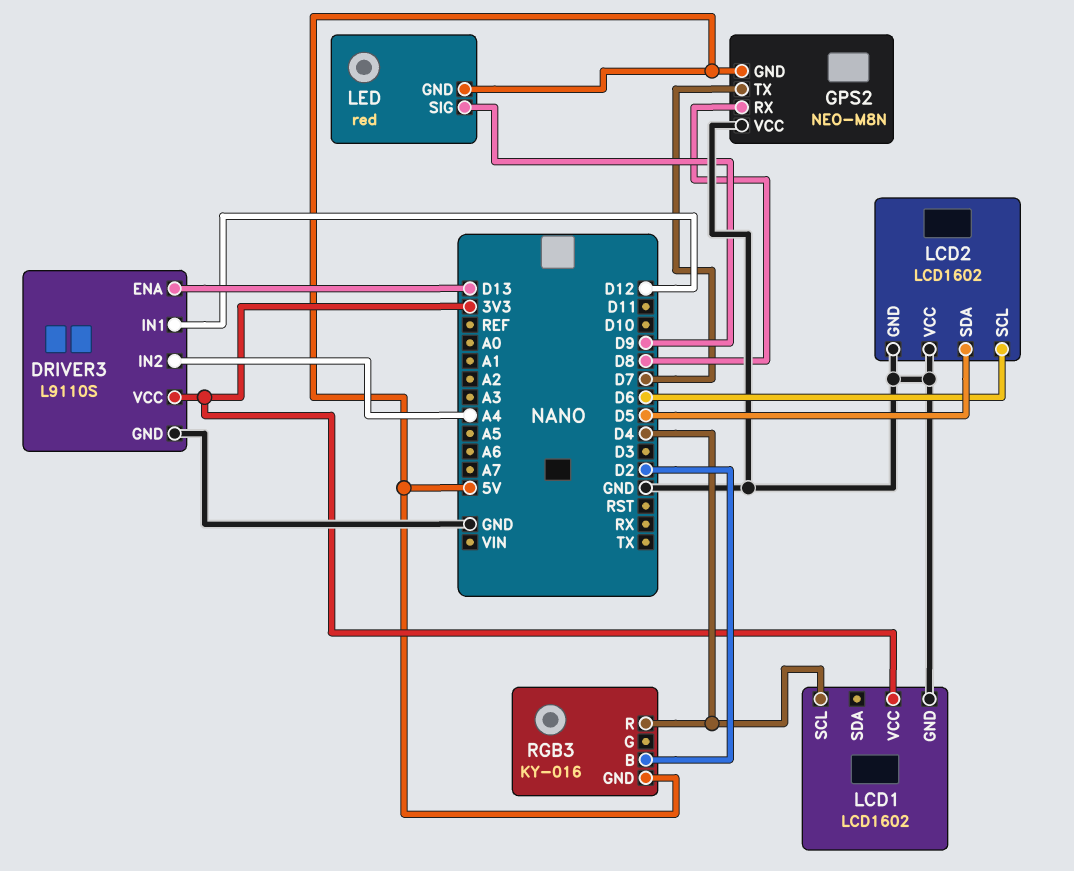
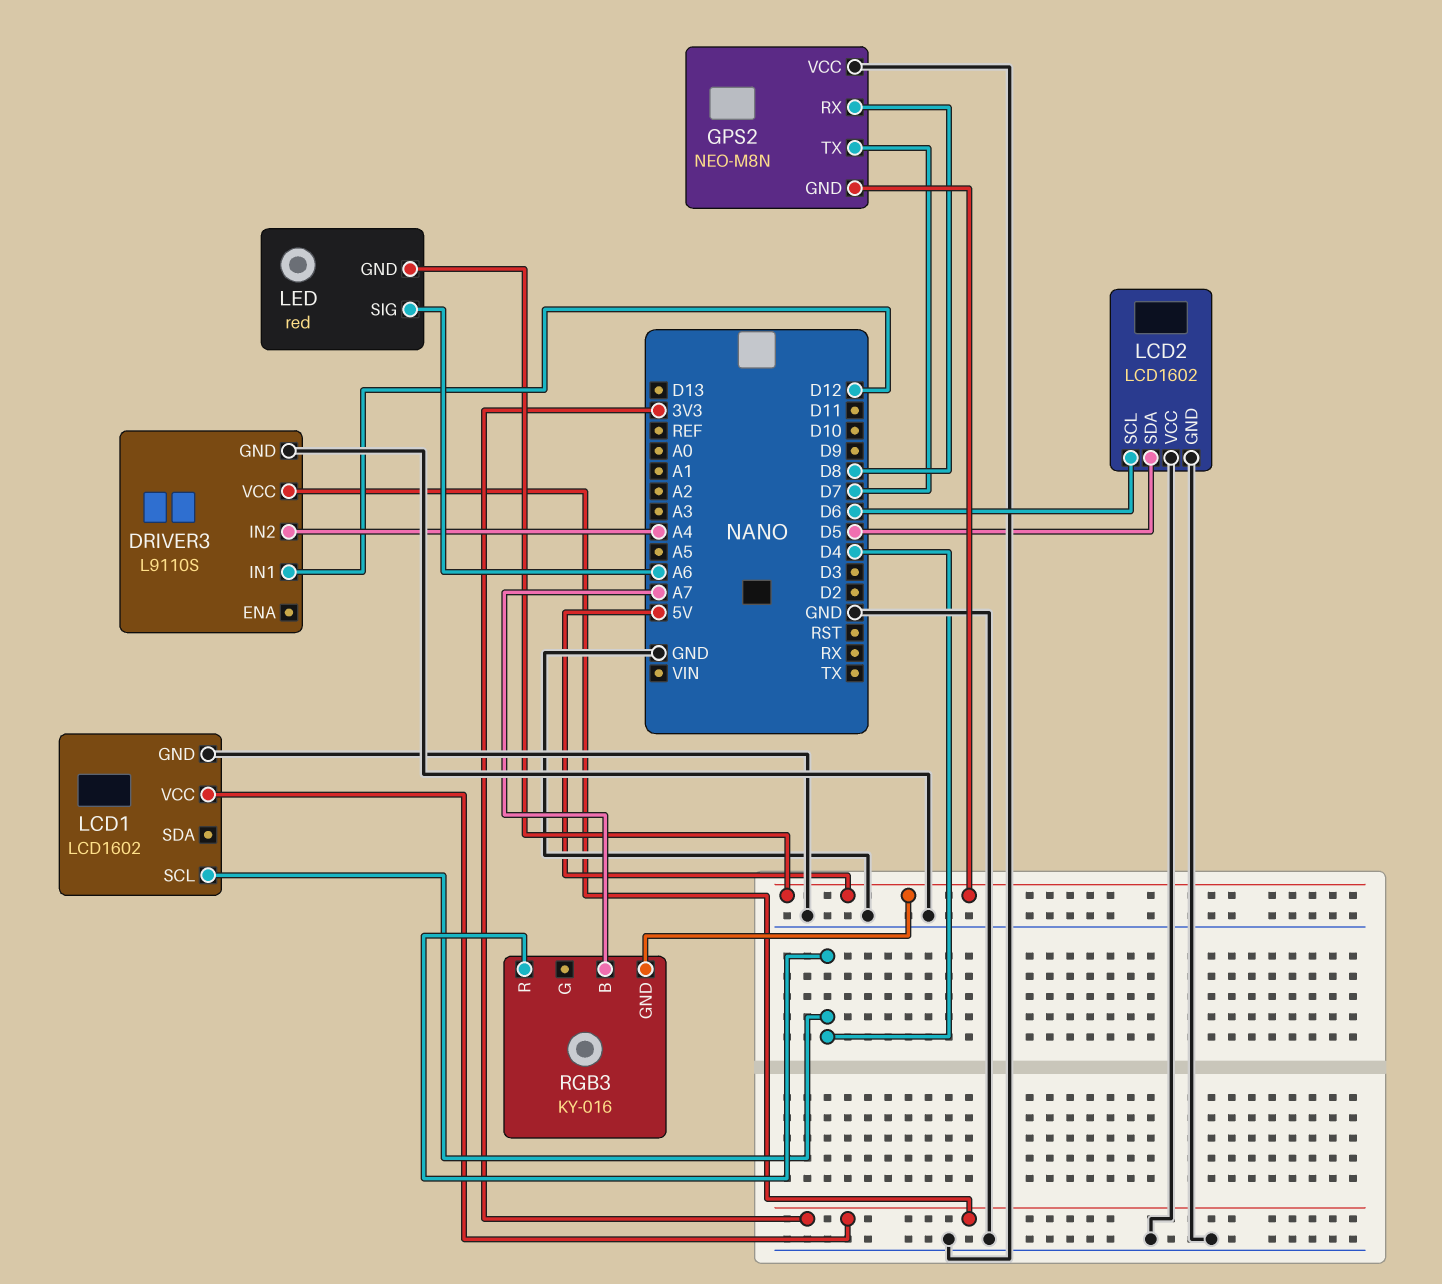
DRIVER3 pin ENA: D13 -> none
LED pin SIG: D9 -> A6
RGB3 pin B: D2 -> A7

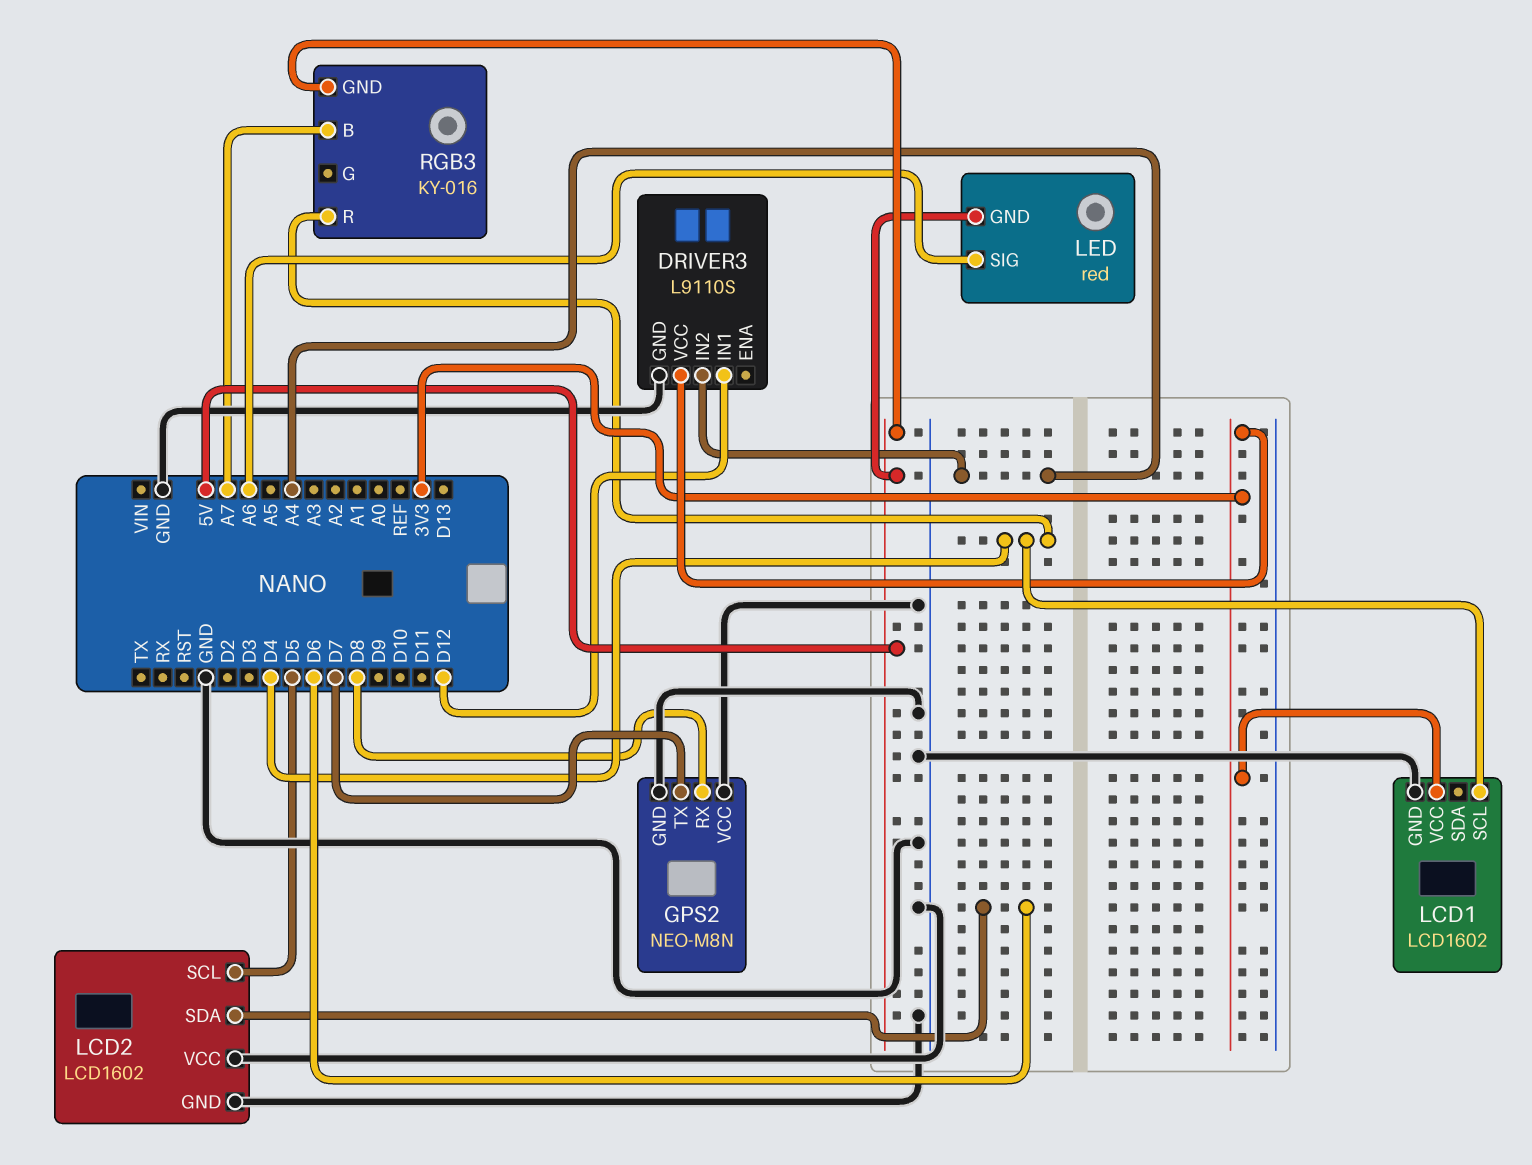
GPS2 pin GND: 5V -> GND
LCD2 pin SCL: D6 -> D5
LCD2 pin SDA: D5 -> D6

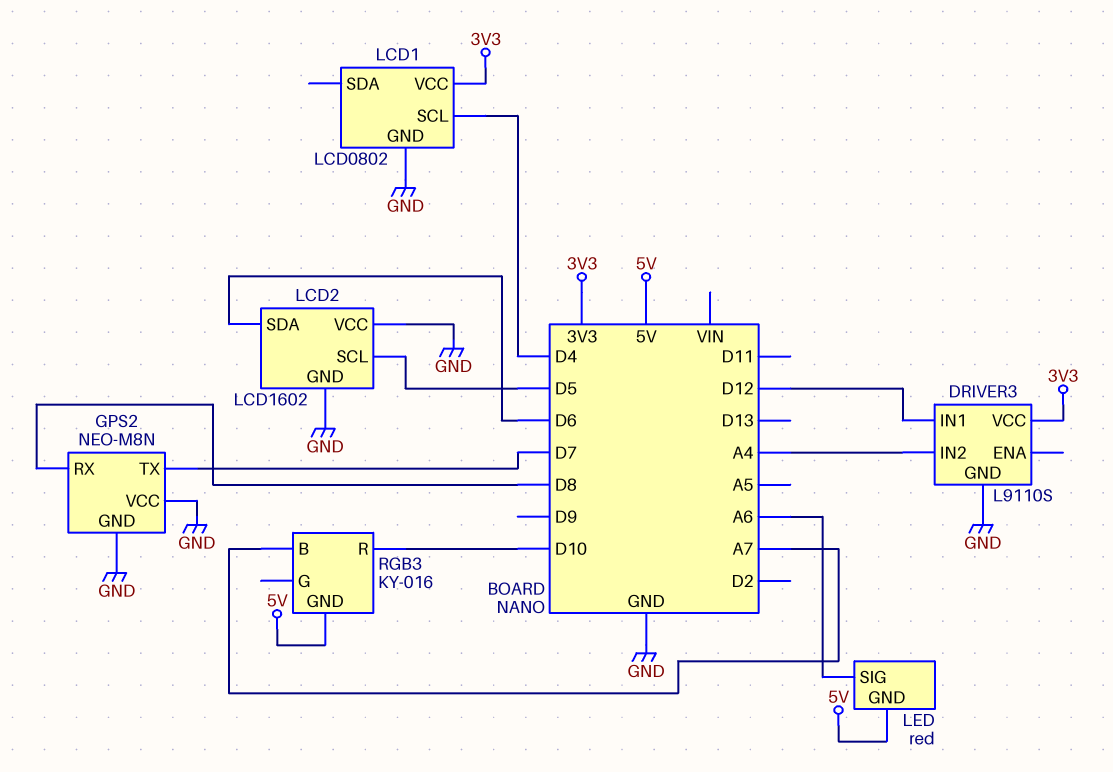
LCD1: LCD1602 -> LCD0802
RGB3 pin R: D4 -> D10

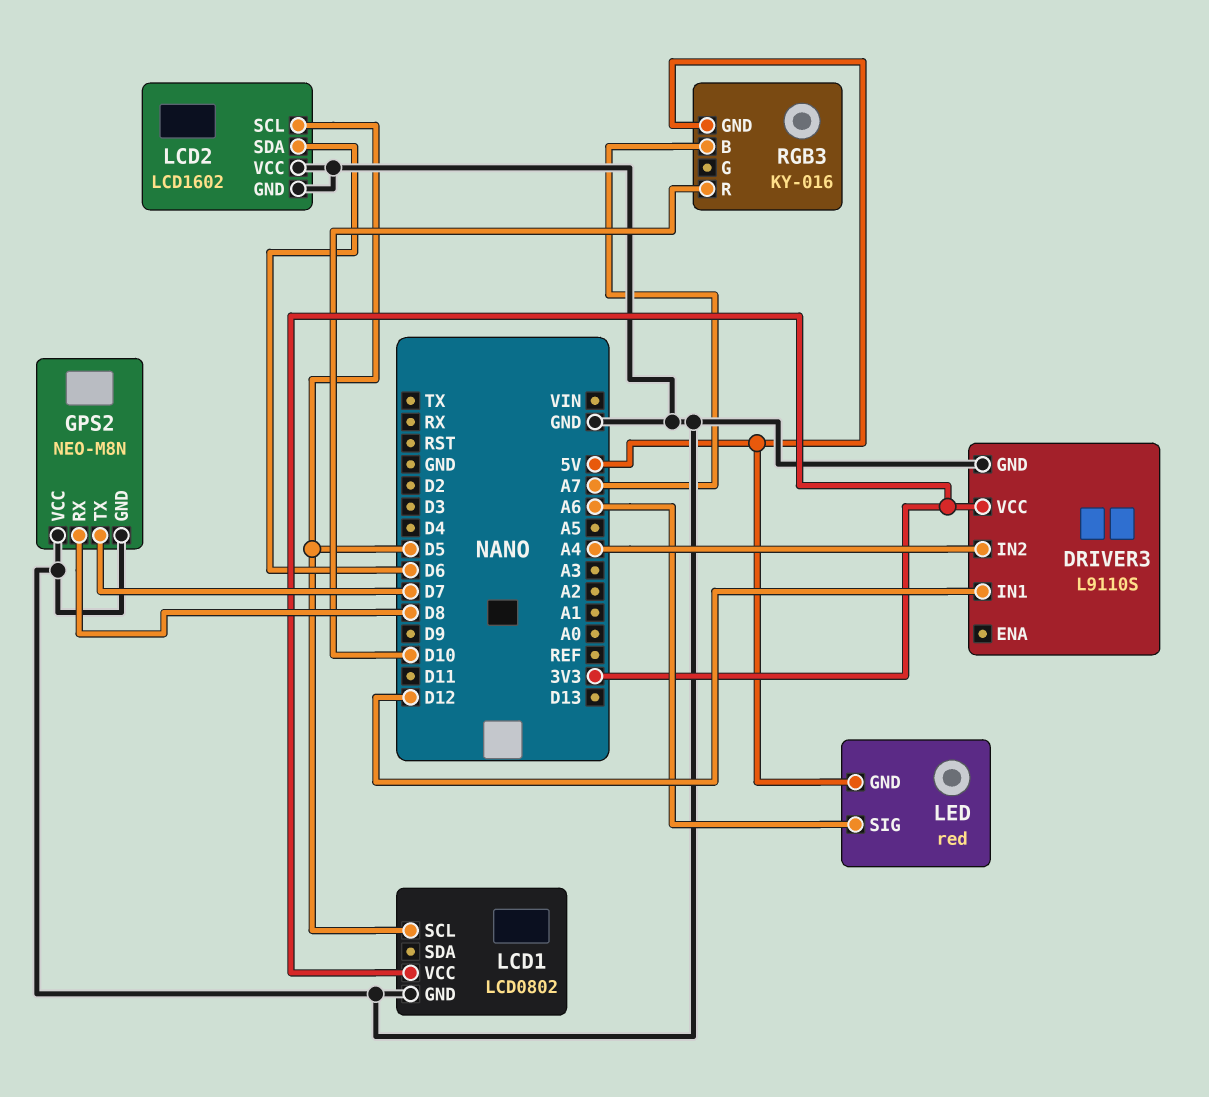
LCD1 pin SCL: D4 -> D5

